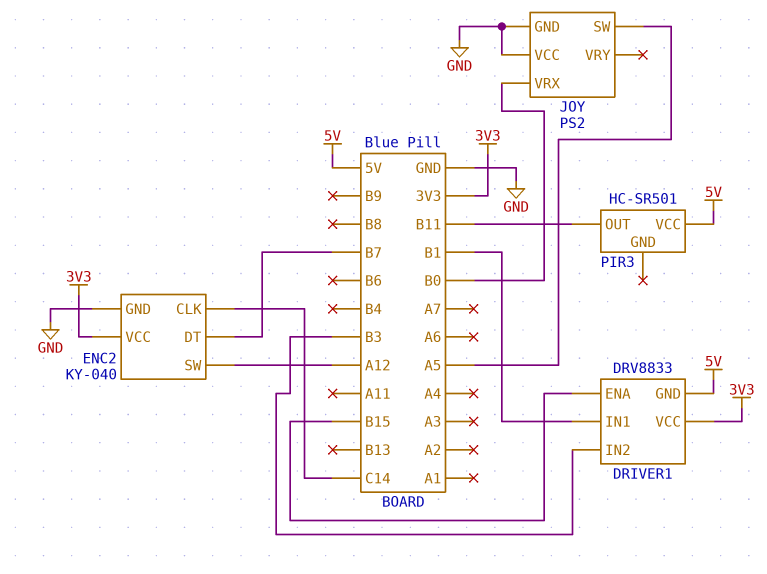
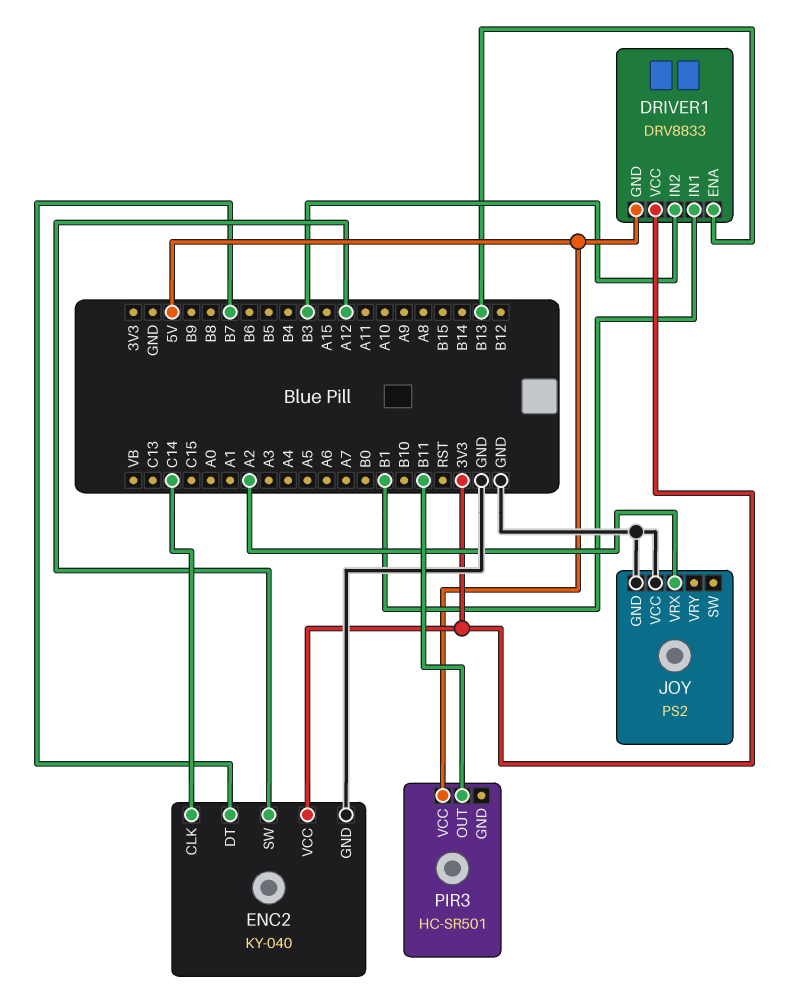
DRIVER1 pin ENA: B15 -> B13
JOY pin SW: A5 -> none
JOY pin VRX: B0 -> A2

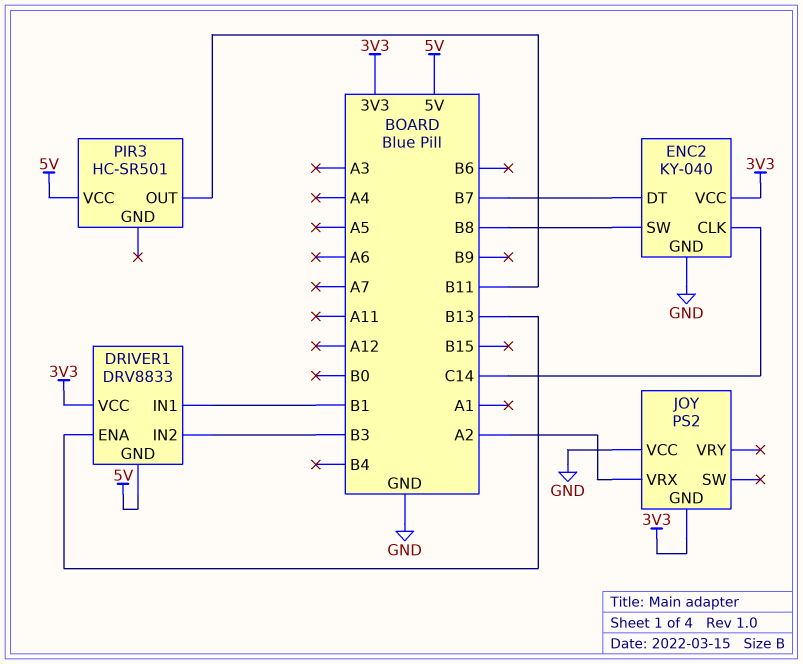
ENC2 pin SW: A12 -> B8
JOY pin GND: GND -> 3V3

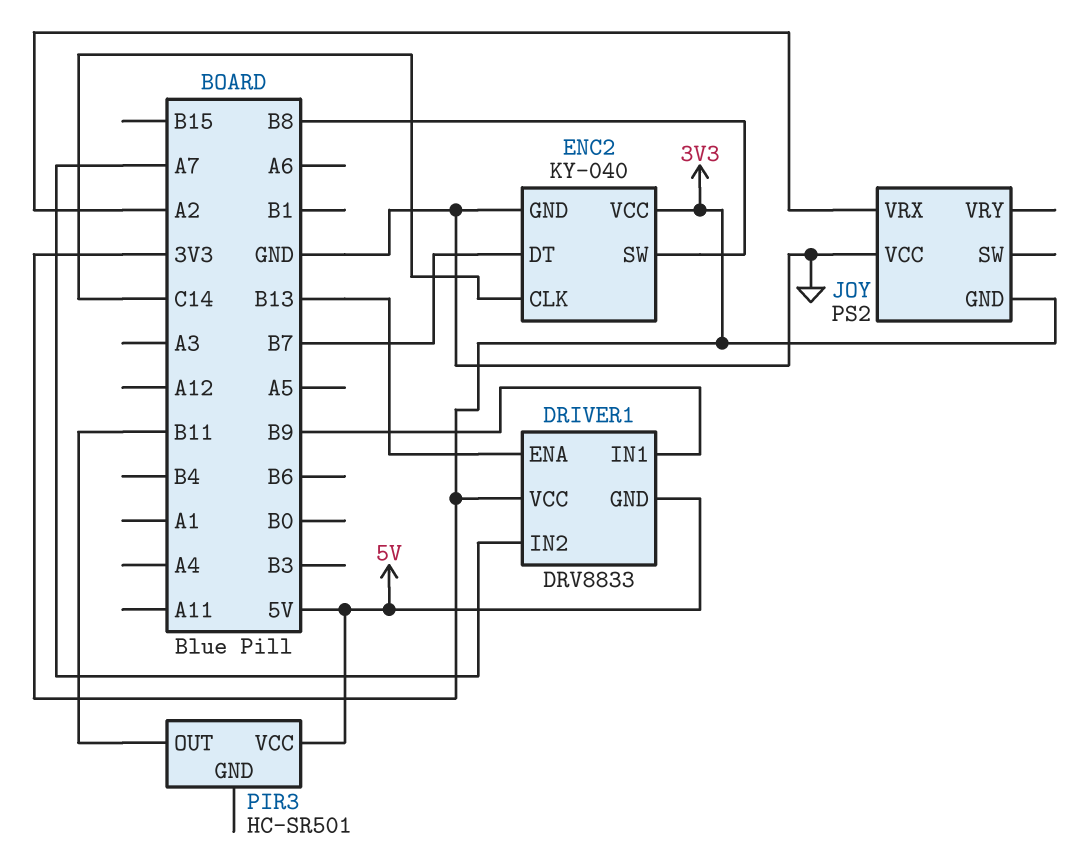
DRIVER1 pin IN1: B1 -> B9
DRIVER1 pin IN2: B3 -> A7

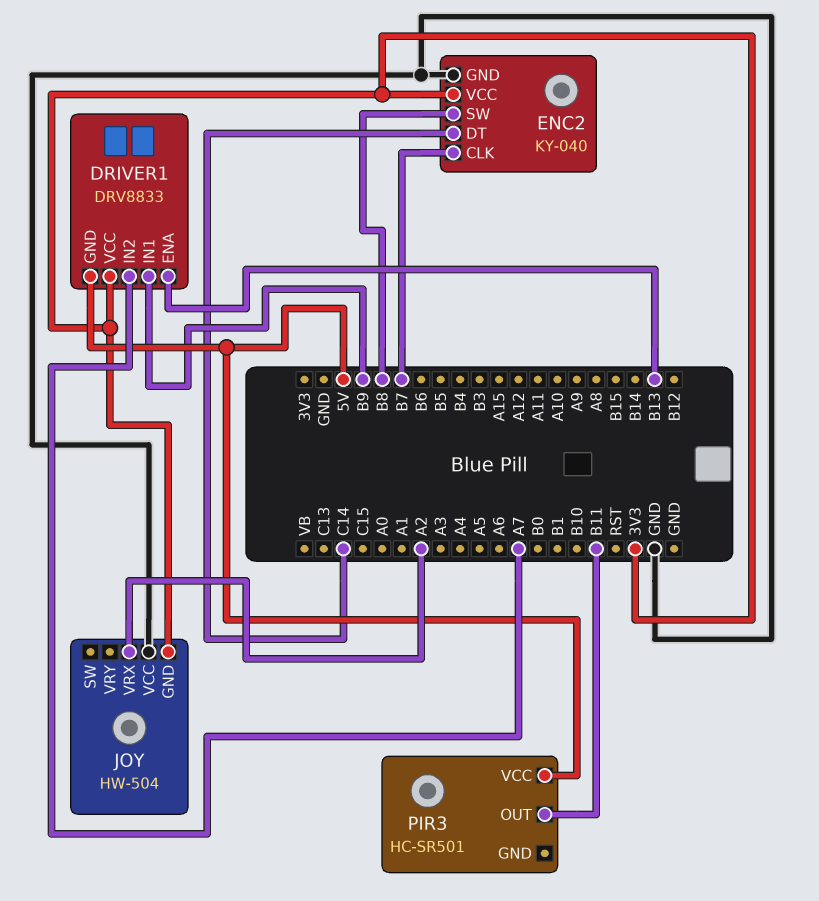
ENC2 pin CLK: C14 -> B7
ENC2 pin DT: B7 -> C14
JOY: PS2 -> HW-504

